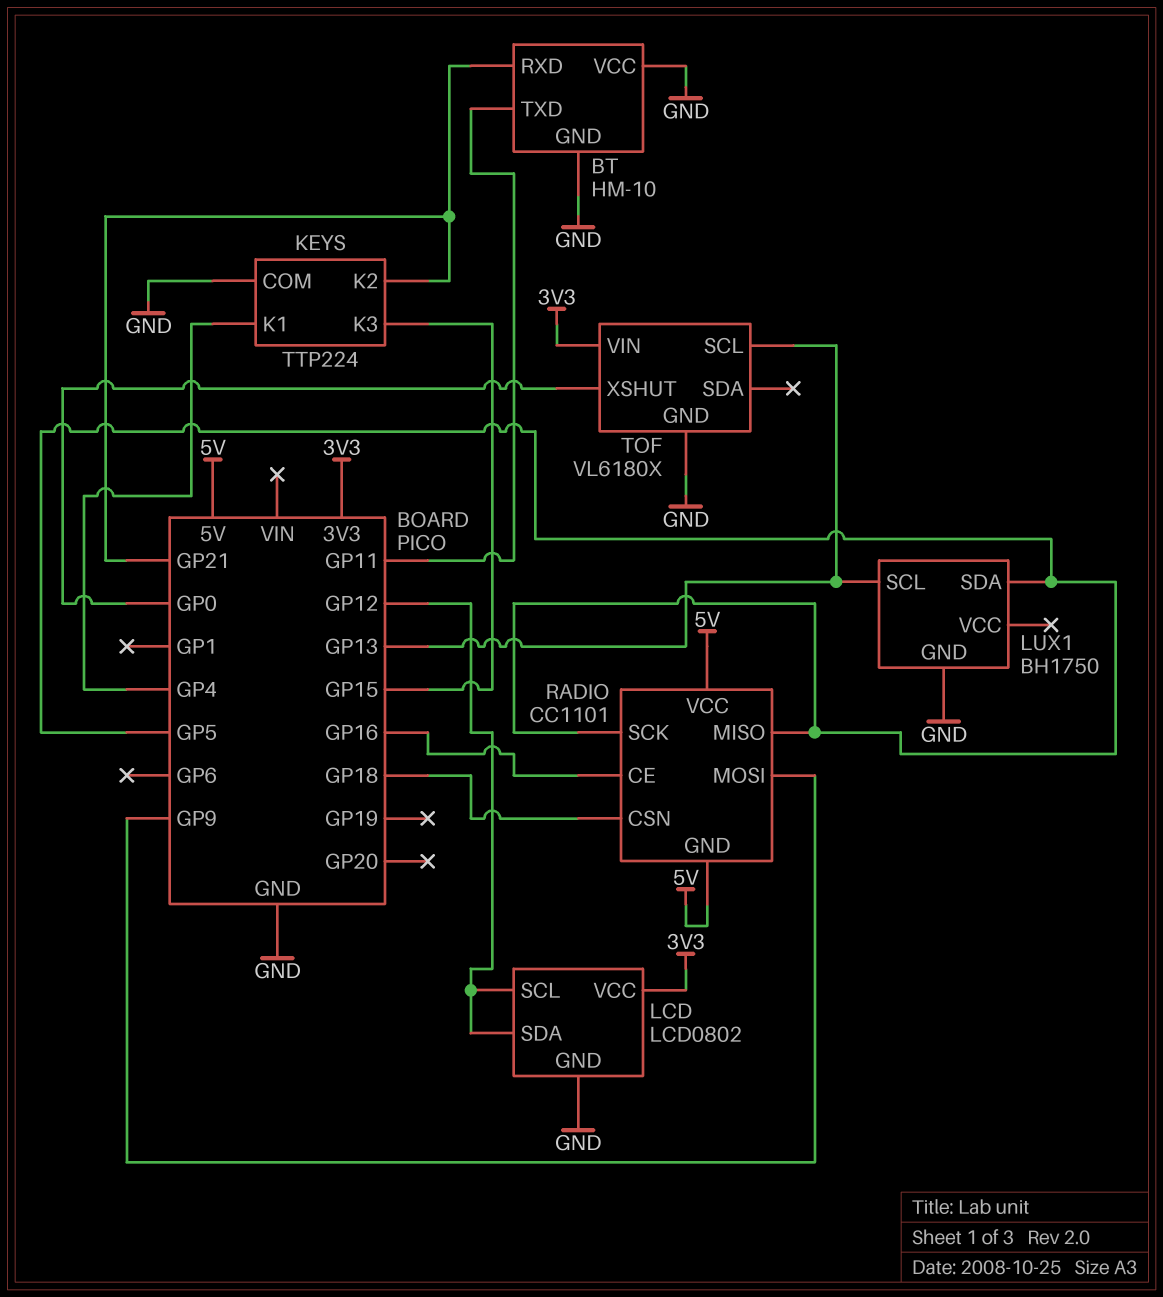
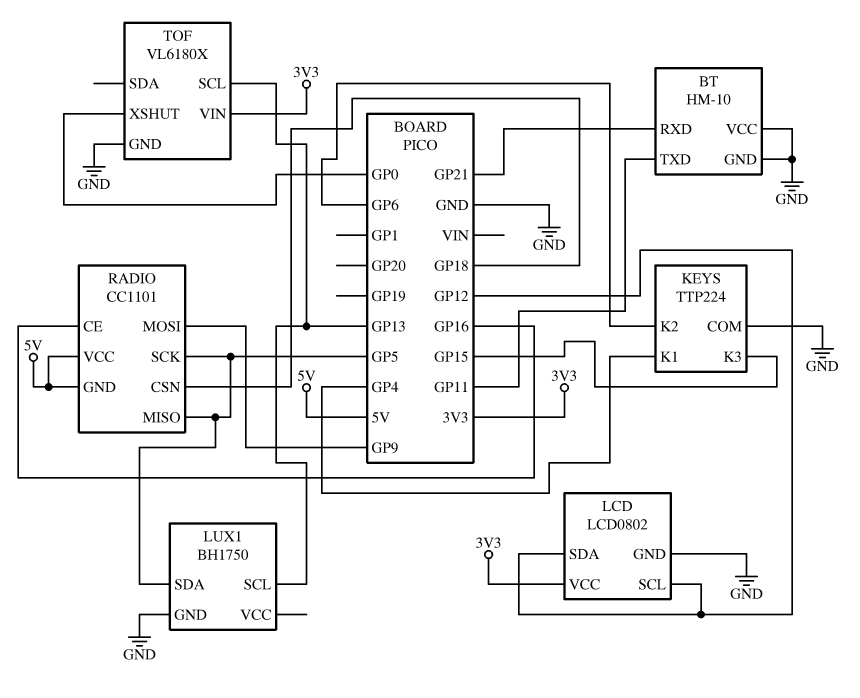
KEYS pin K2: GP21 -> GP6

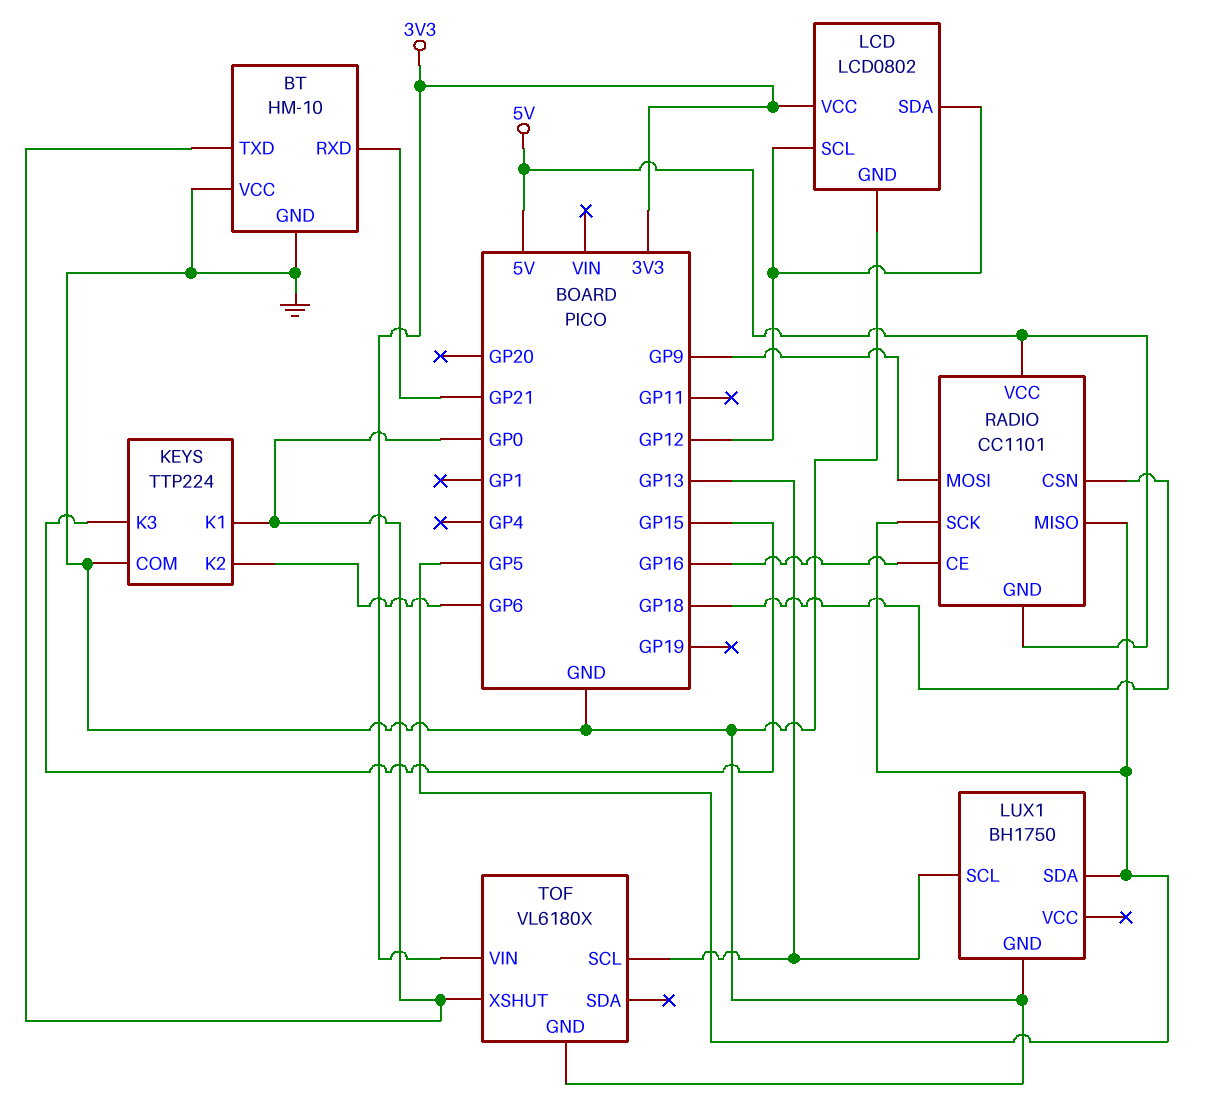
BT pin TXD: GP11 -> GP0
KEYS pin K1: GP4 -> GP0

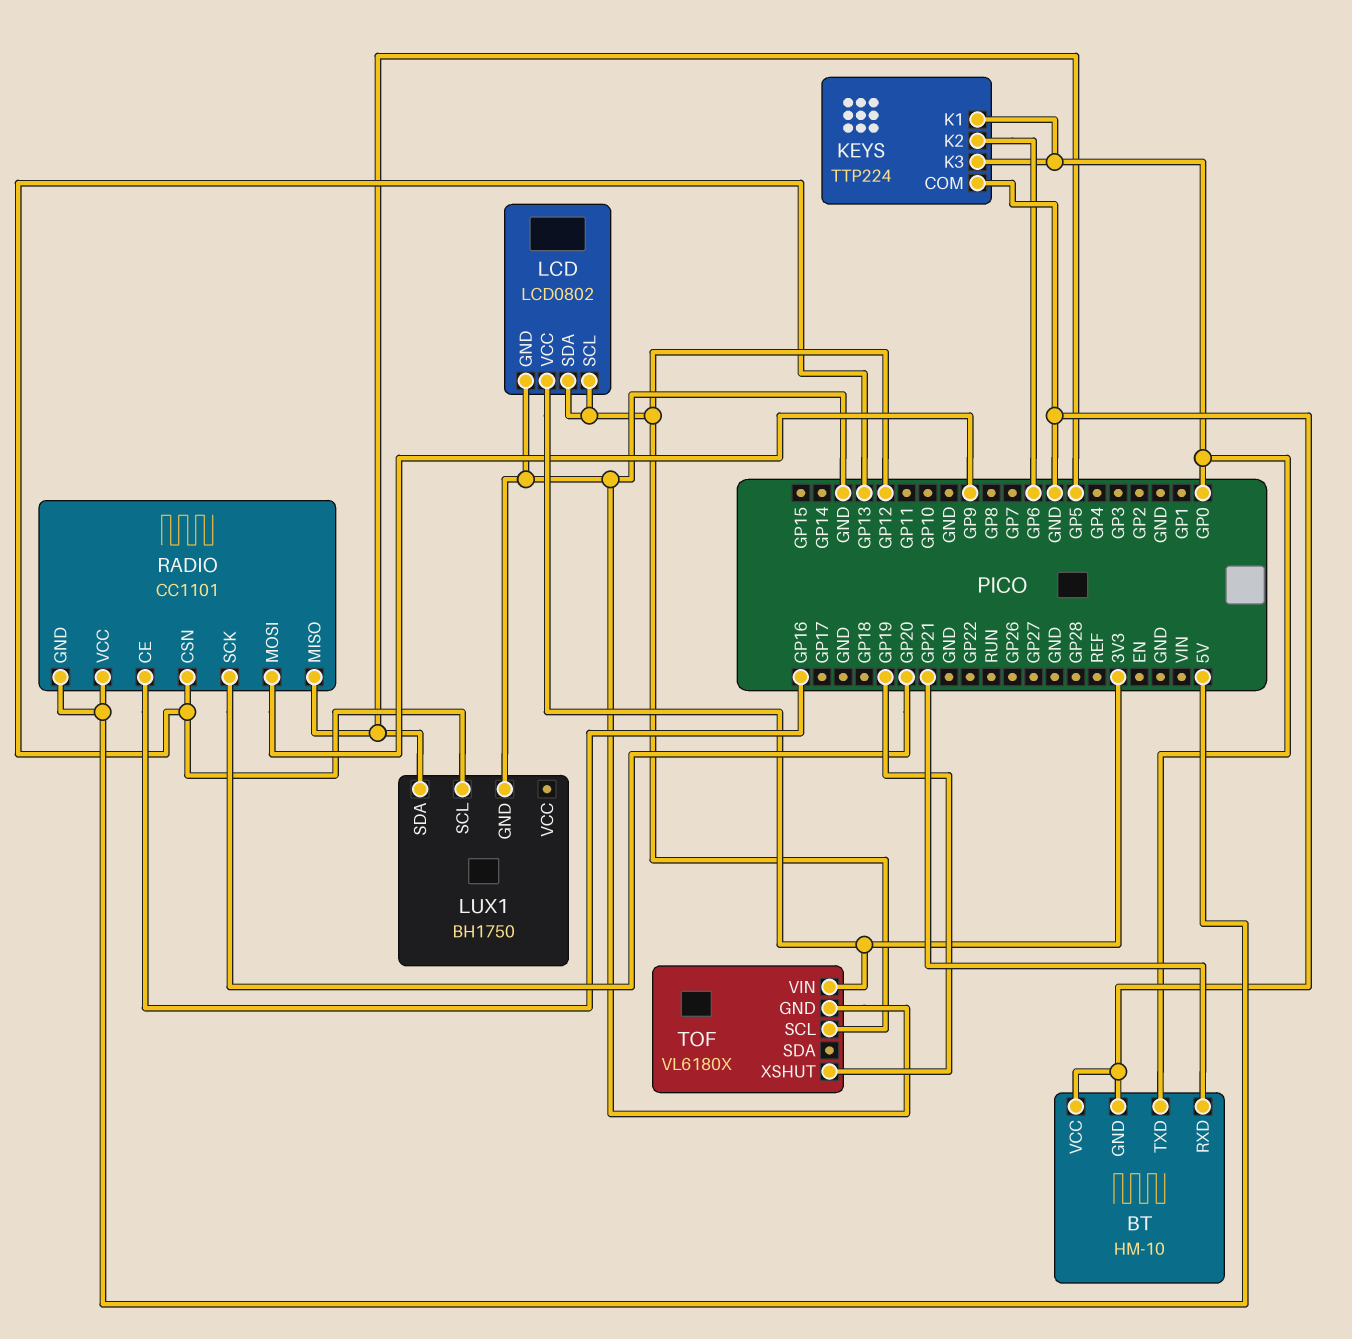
KEYS pin K3: GP15 -> GP0
RADIO pin CSN: GP18 -> GP13
RADIO pin SCK: GP5 -> GP20
TOF pin SCL: GP13 -> GP12
TOF pin XSHUT: GP0 -> GP19

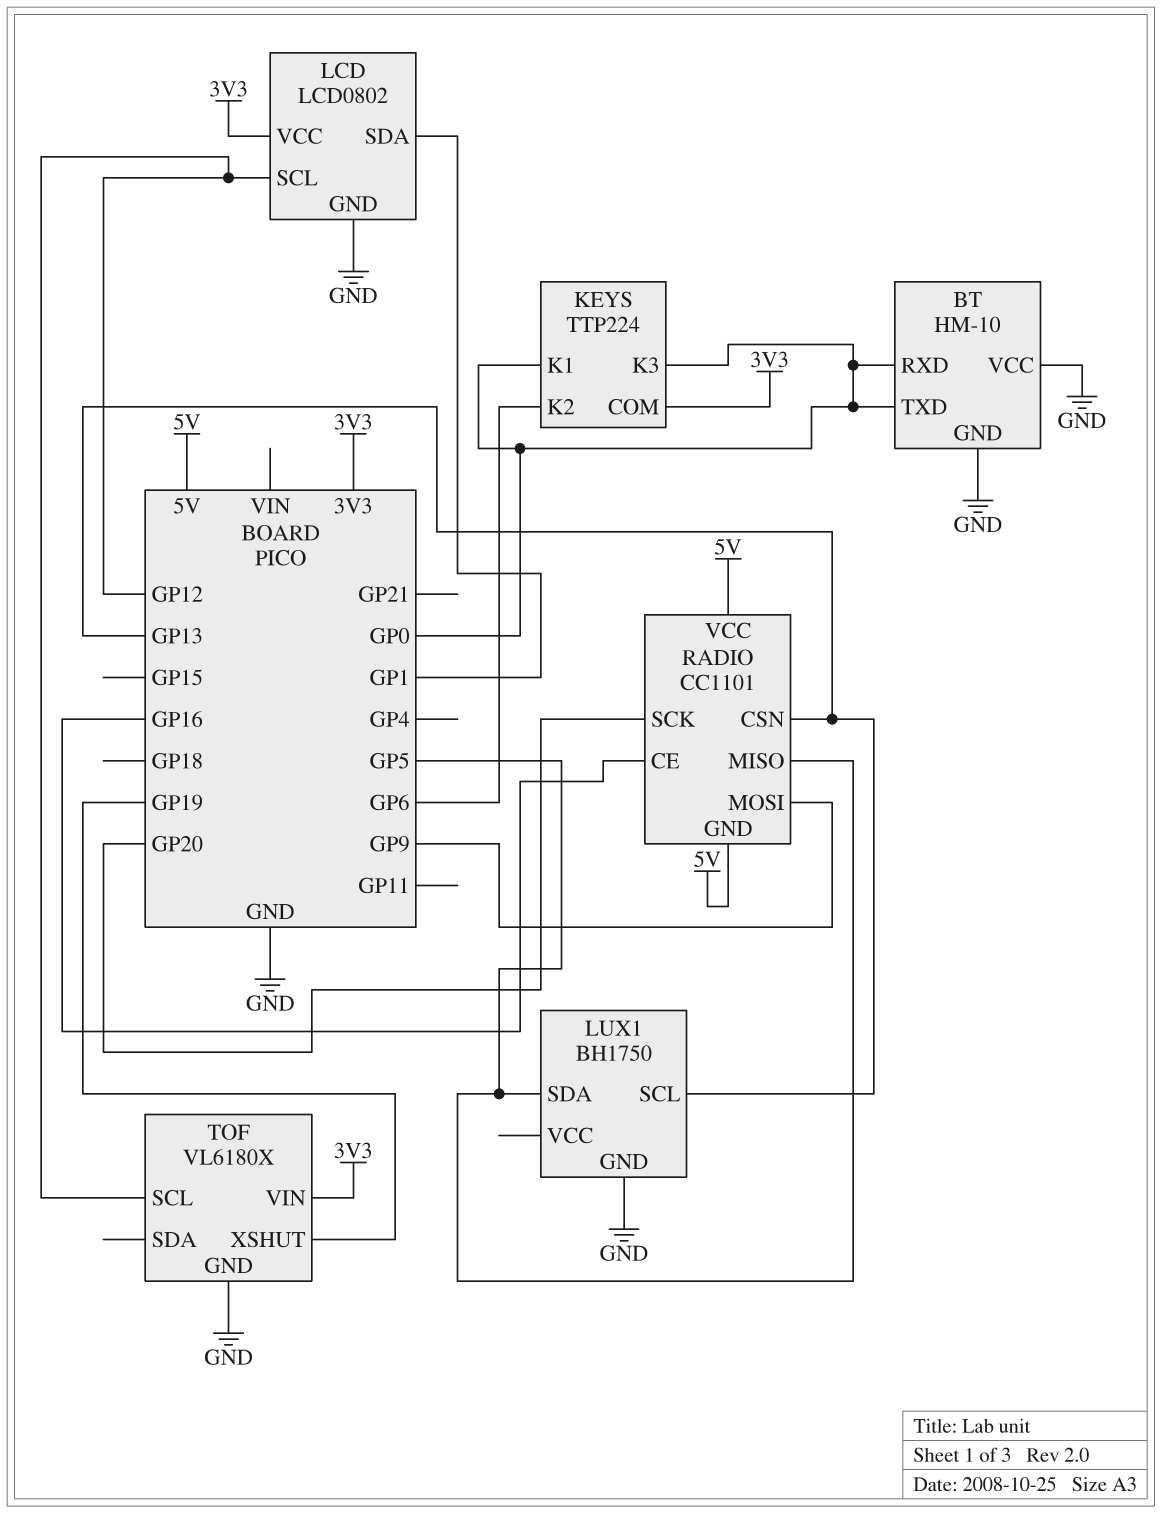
BT pin RXD: GP21 -> GP0
KEYS pin COM: GND -> 3V3
LCD pin SDA: GP12 -> GP1

